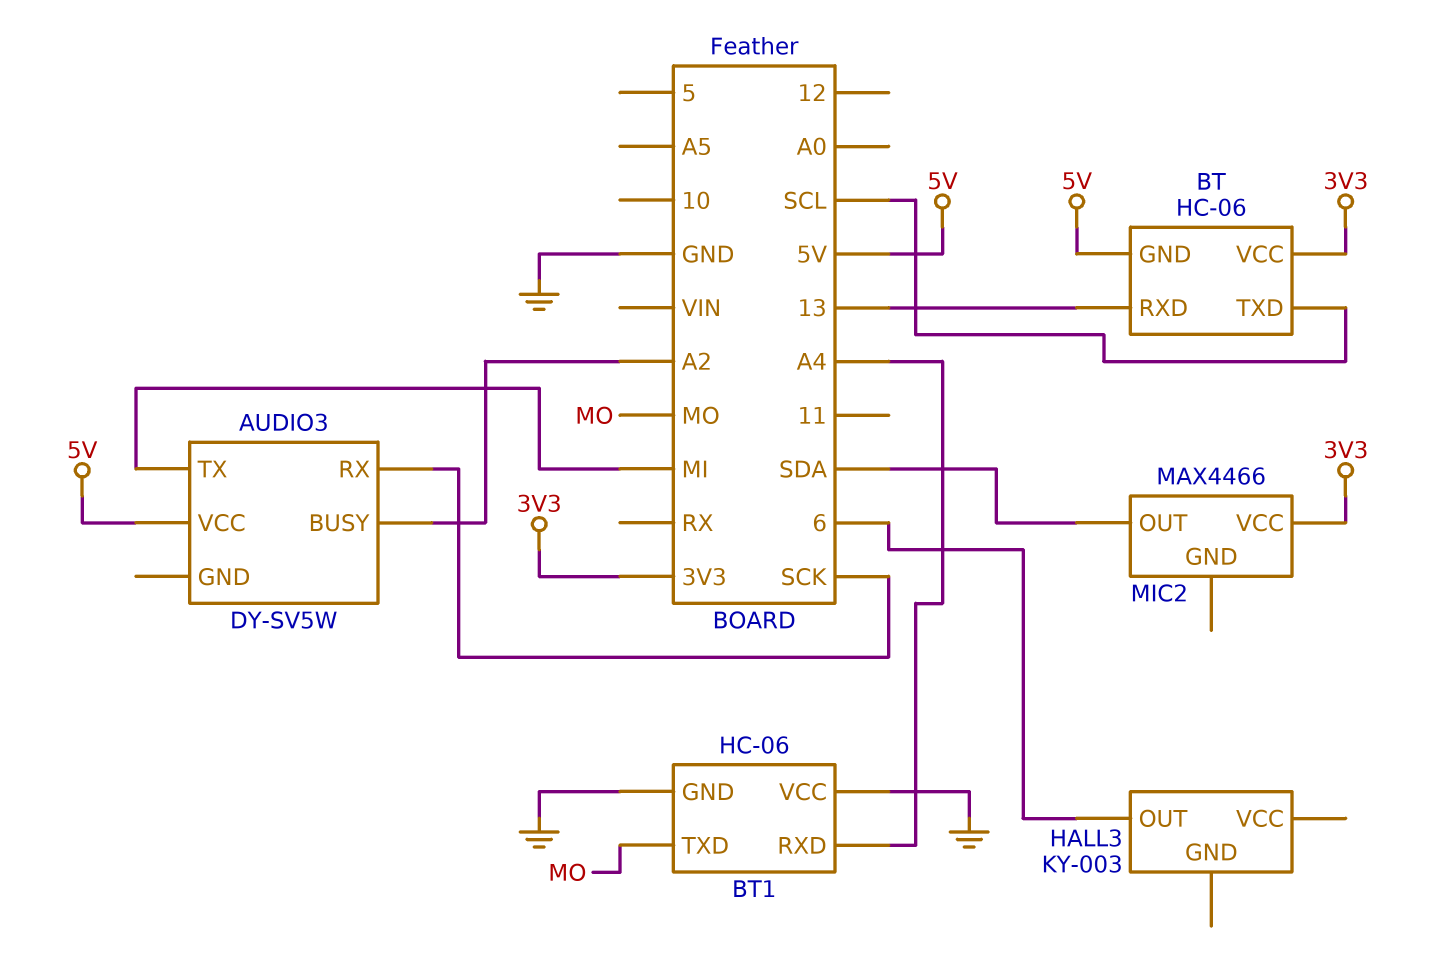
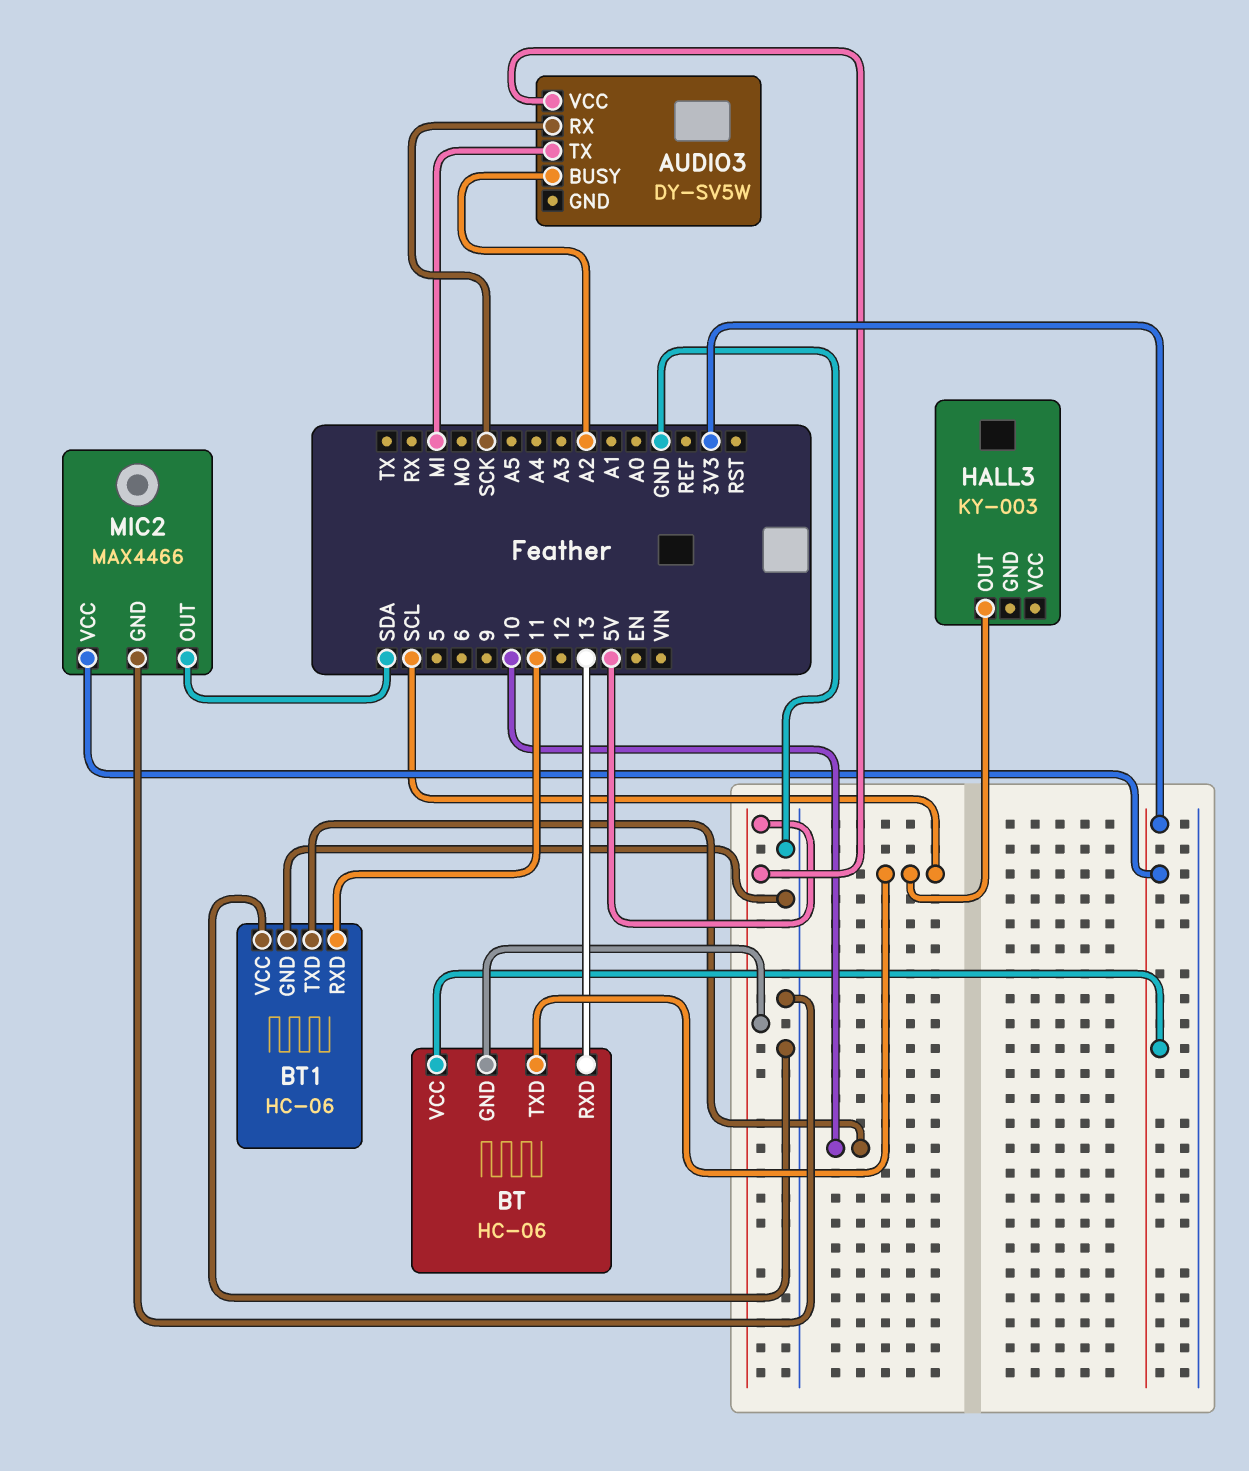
BT1 pin RXD: A4 -> 11
BT1 pin TXD: MO -> 10
HALL3 pin OUT: 6 -> SCL
MIC2 pin GND: none -> GND

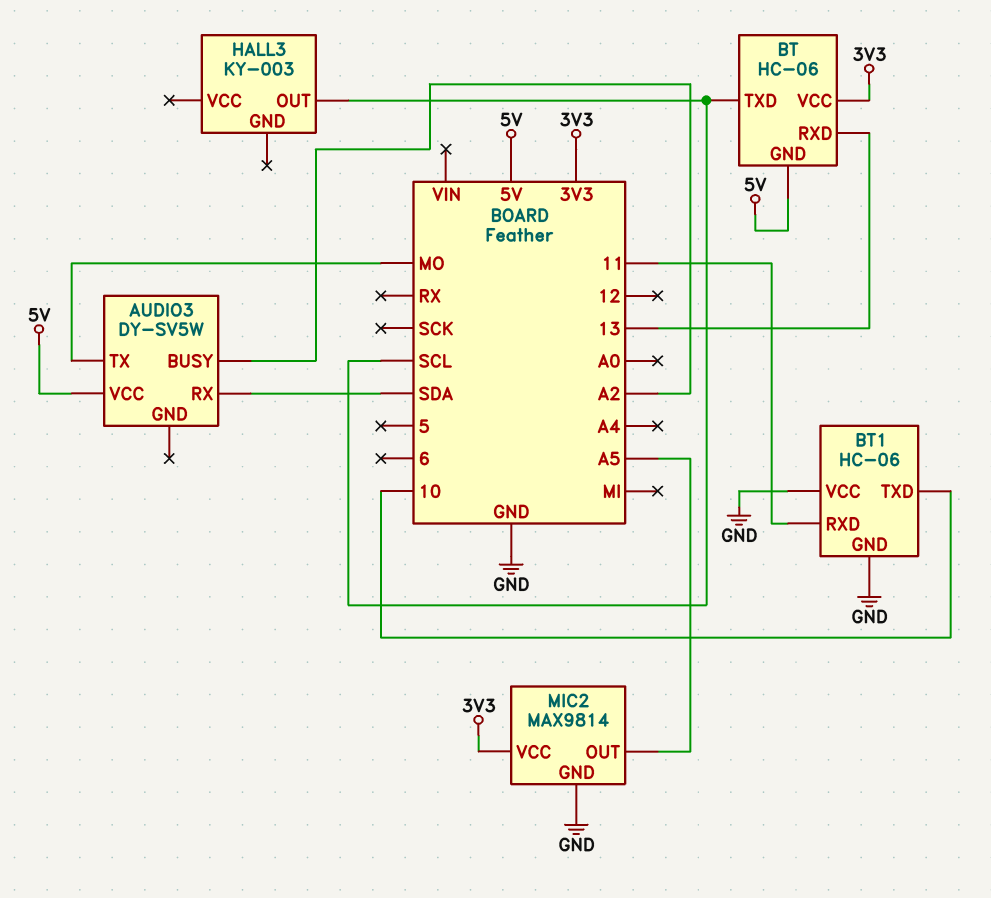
AUDIO3 pin RX: SCK -> SDA
AUDIO3 pin TX: MI -> MO
MIC2: MAX4466 -> MAX9814
MIC2 pin OUT: SDA -> A5

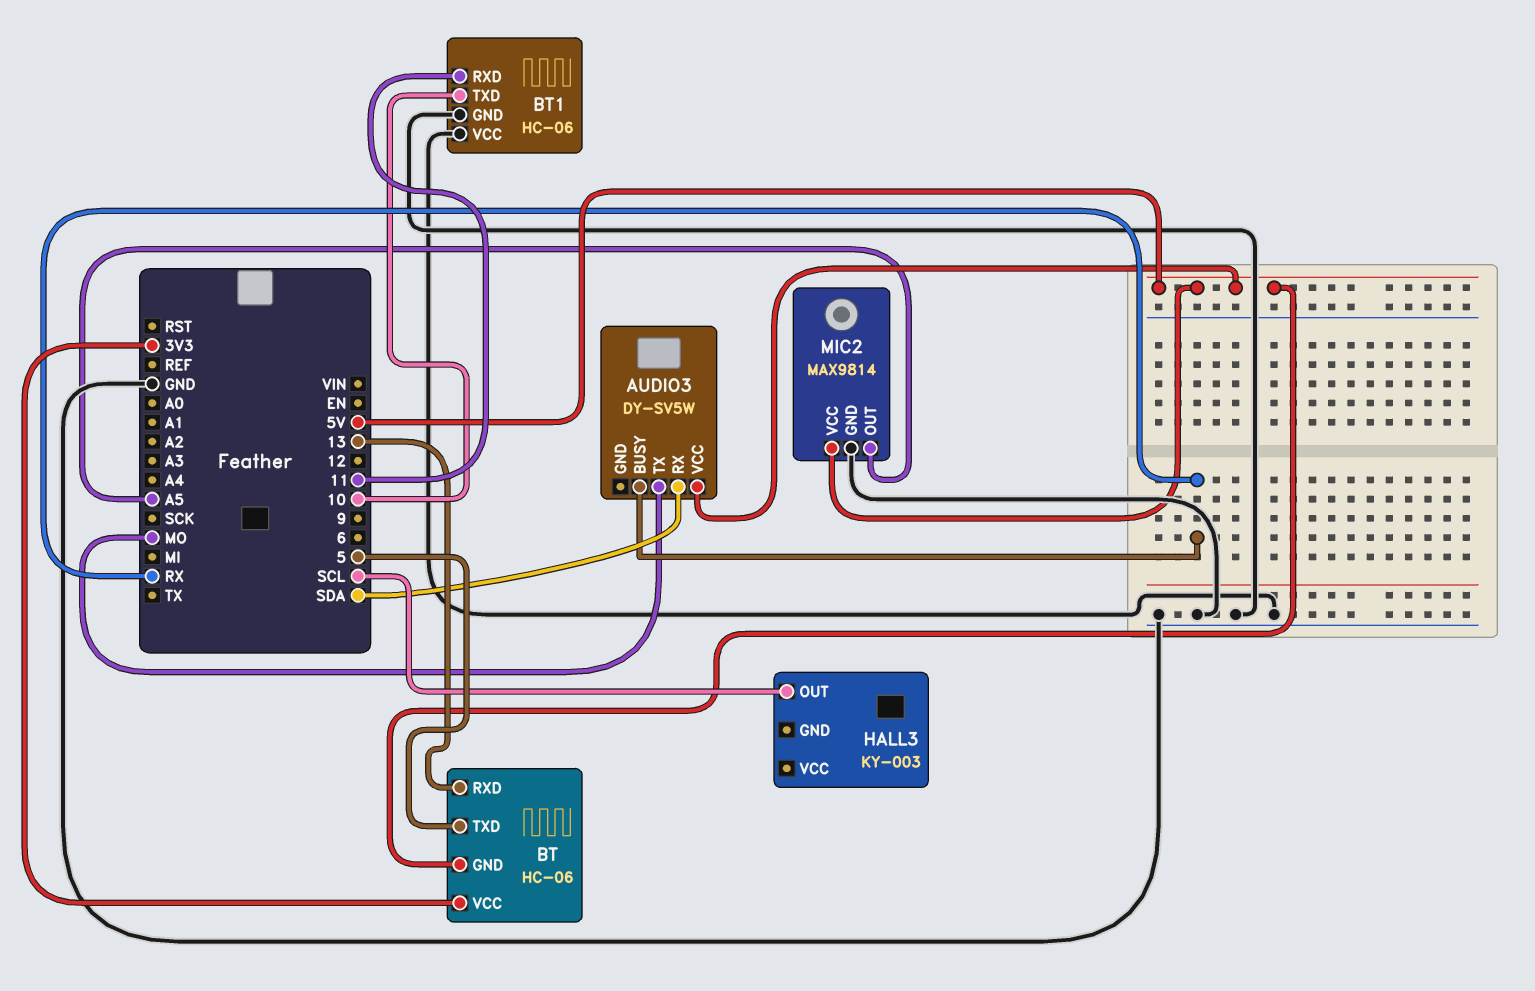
AUDIO3 pin BUSY: A2 -> RX
BT pin TXD: SCL -> 5
MIC2 pin VCC: 3V3 -> 5V

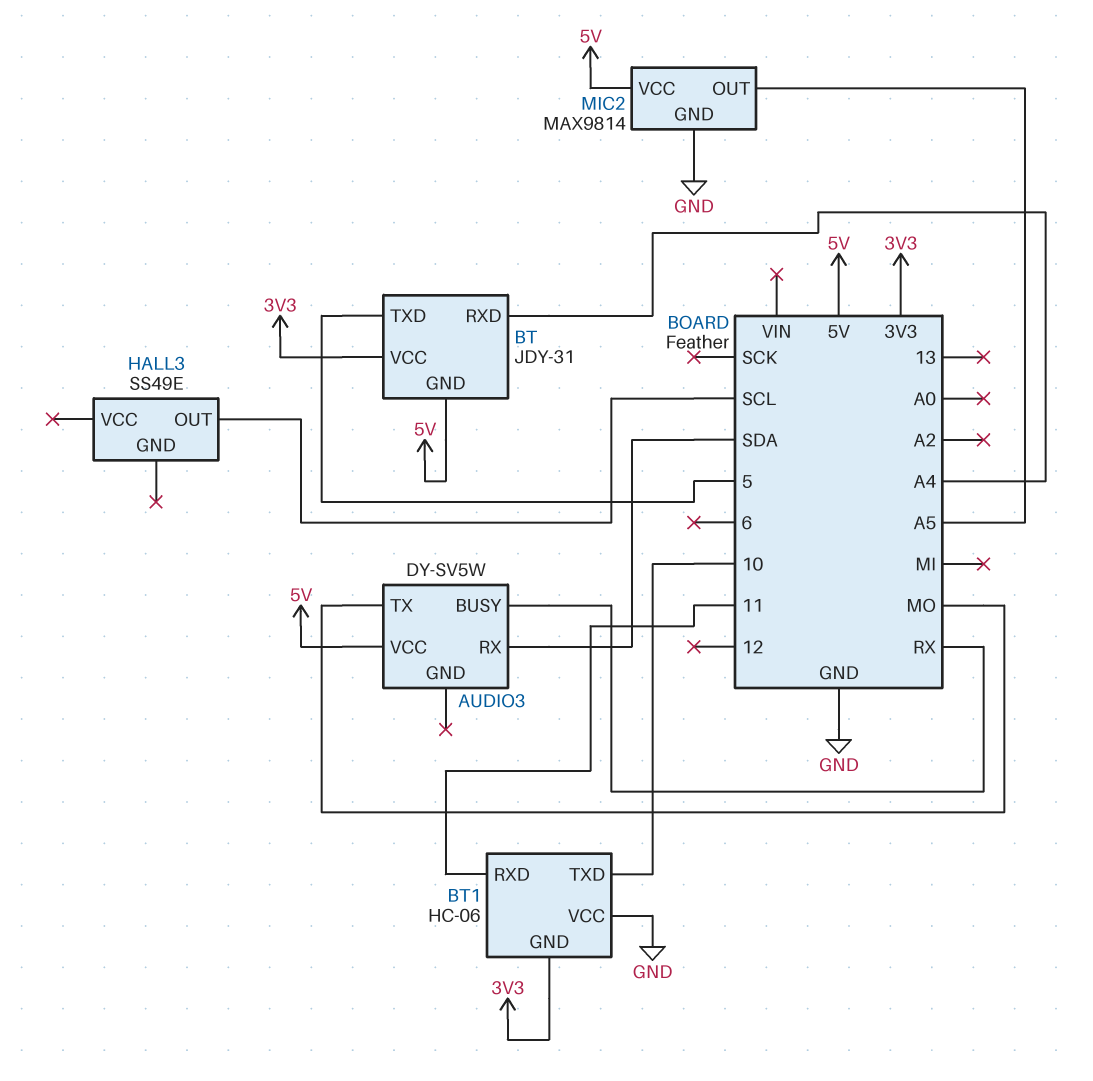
BT: HC-06 -> JDY-31
BT pin RXD: 13 -> A4
BT1 pin GND: GND -> 3V3
HALL3: KY-003 -> SS49E

